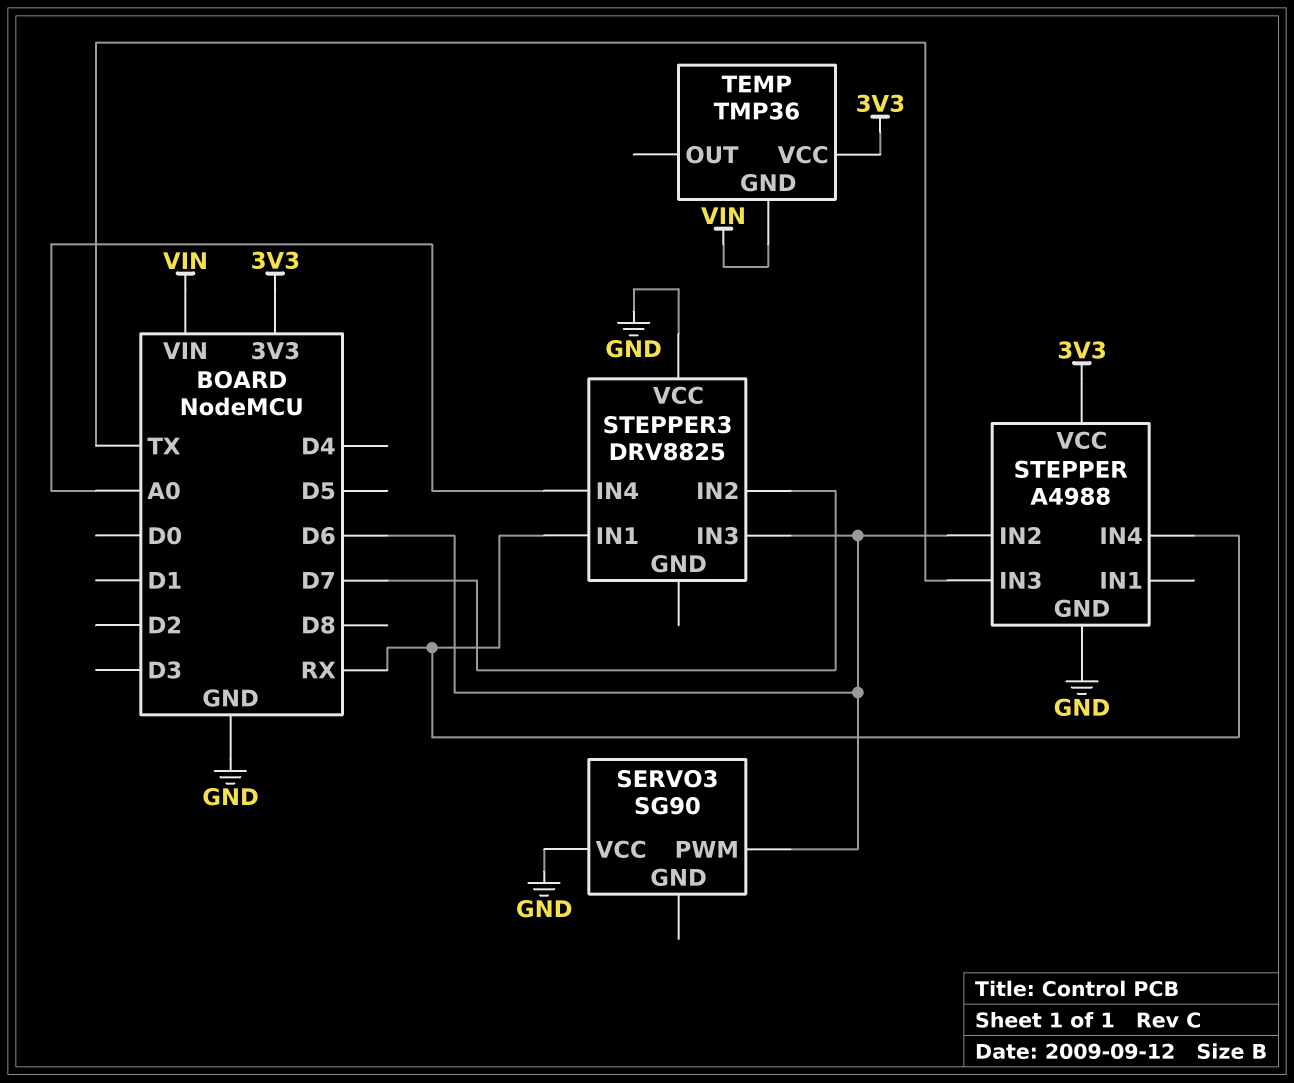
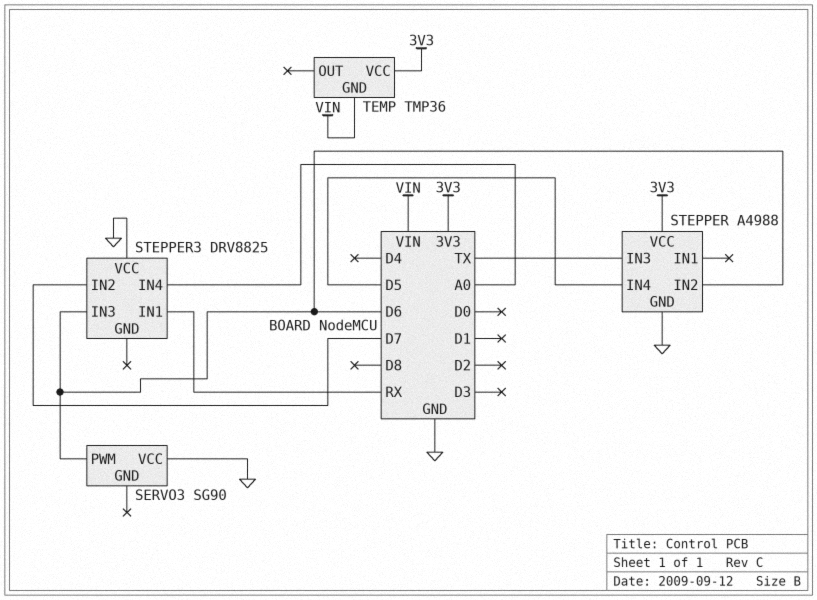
STEPPER pin IN4: RX -> D5

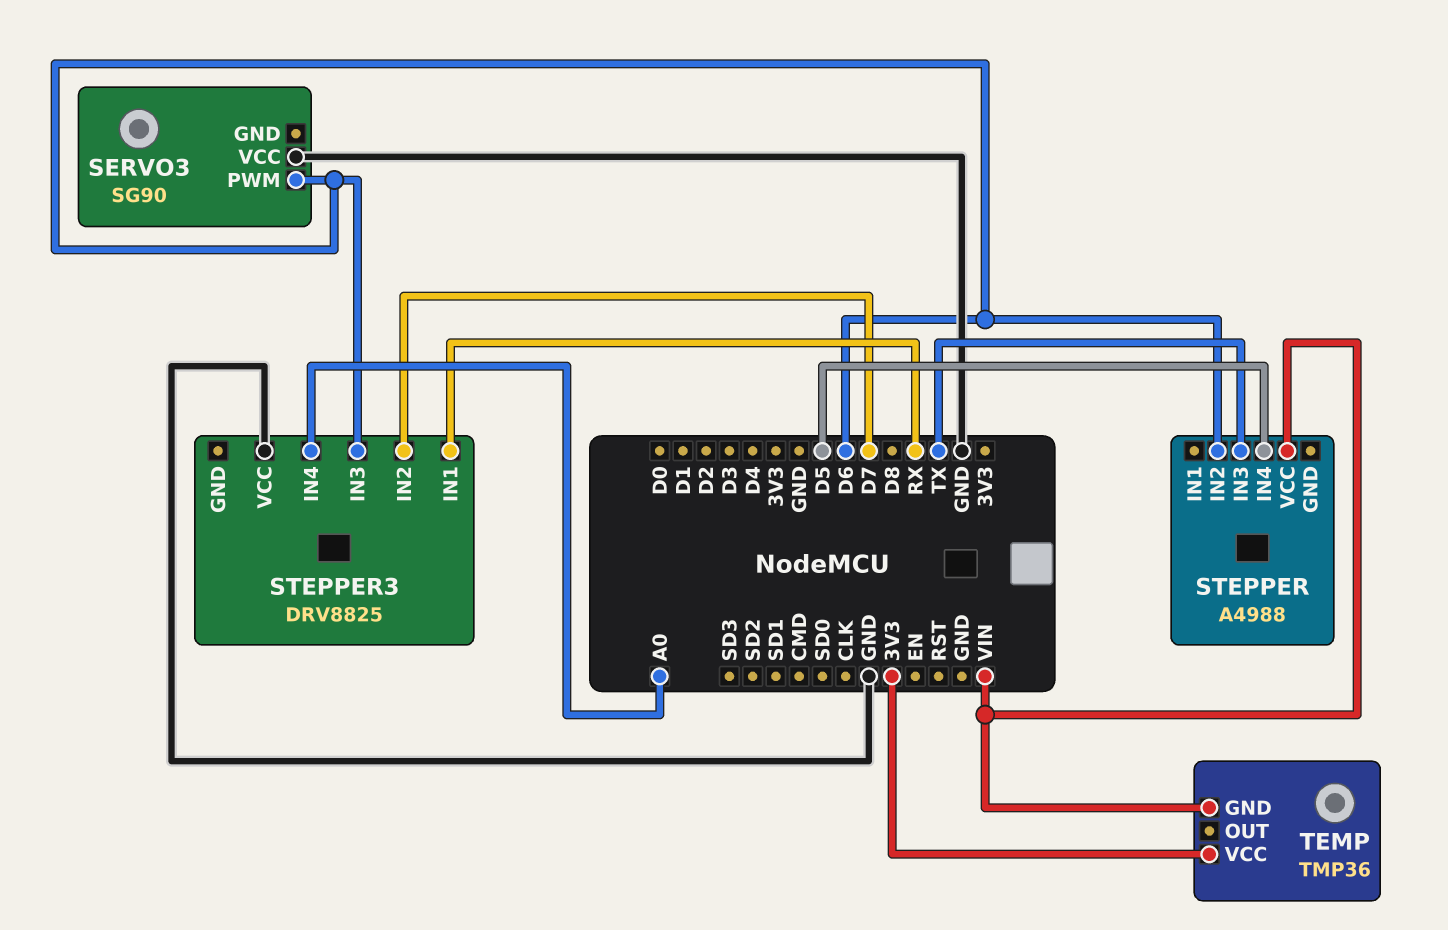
STEPPER pin GND: GND -> none
STEPPER pin VCC: 3V3 -> VIN

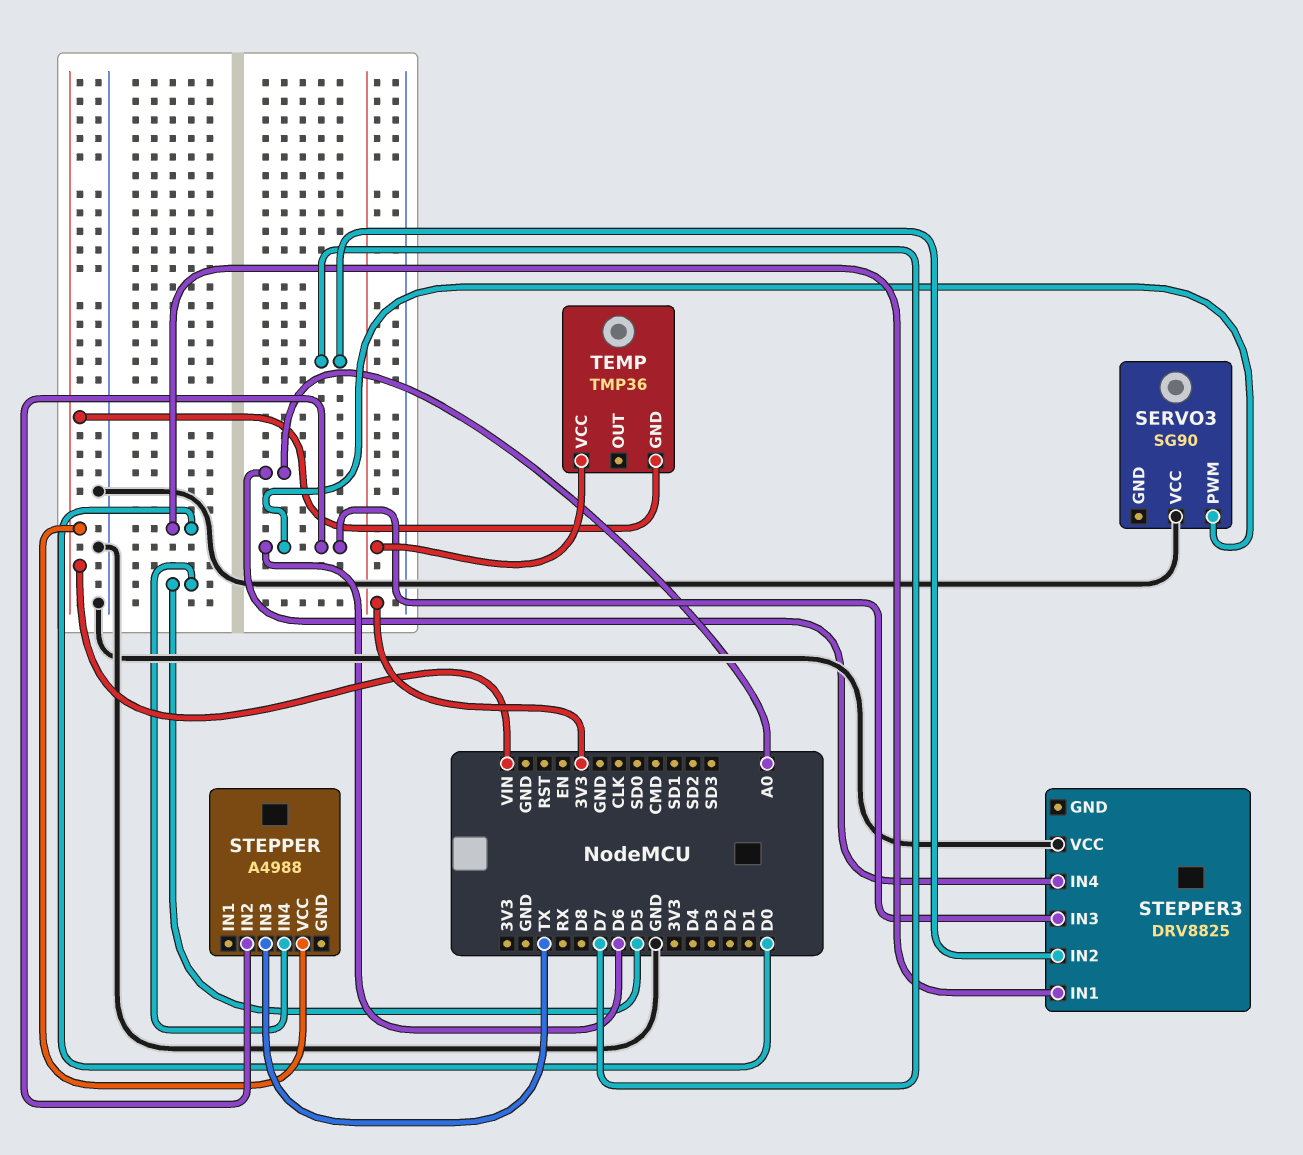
STEPPER3 pin IN1: RX -> D0

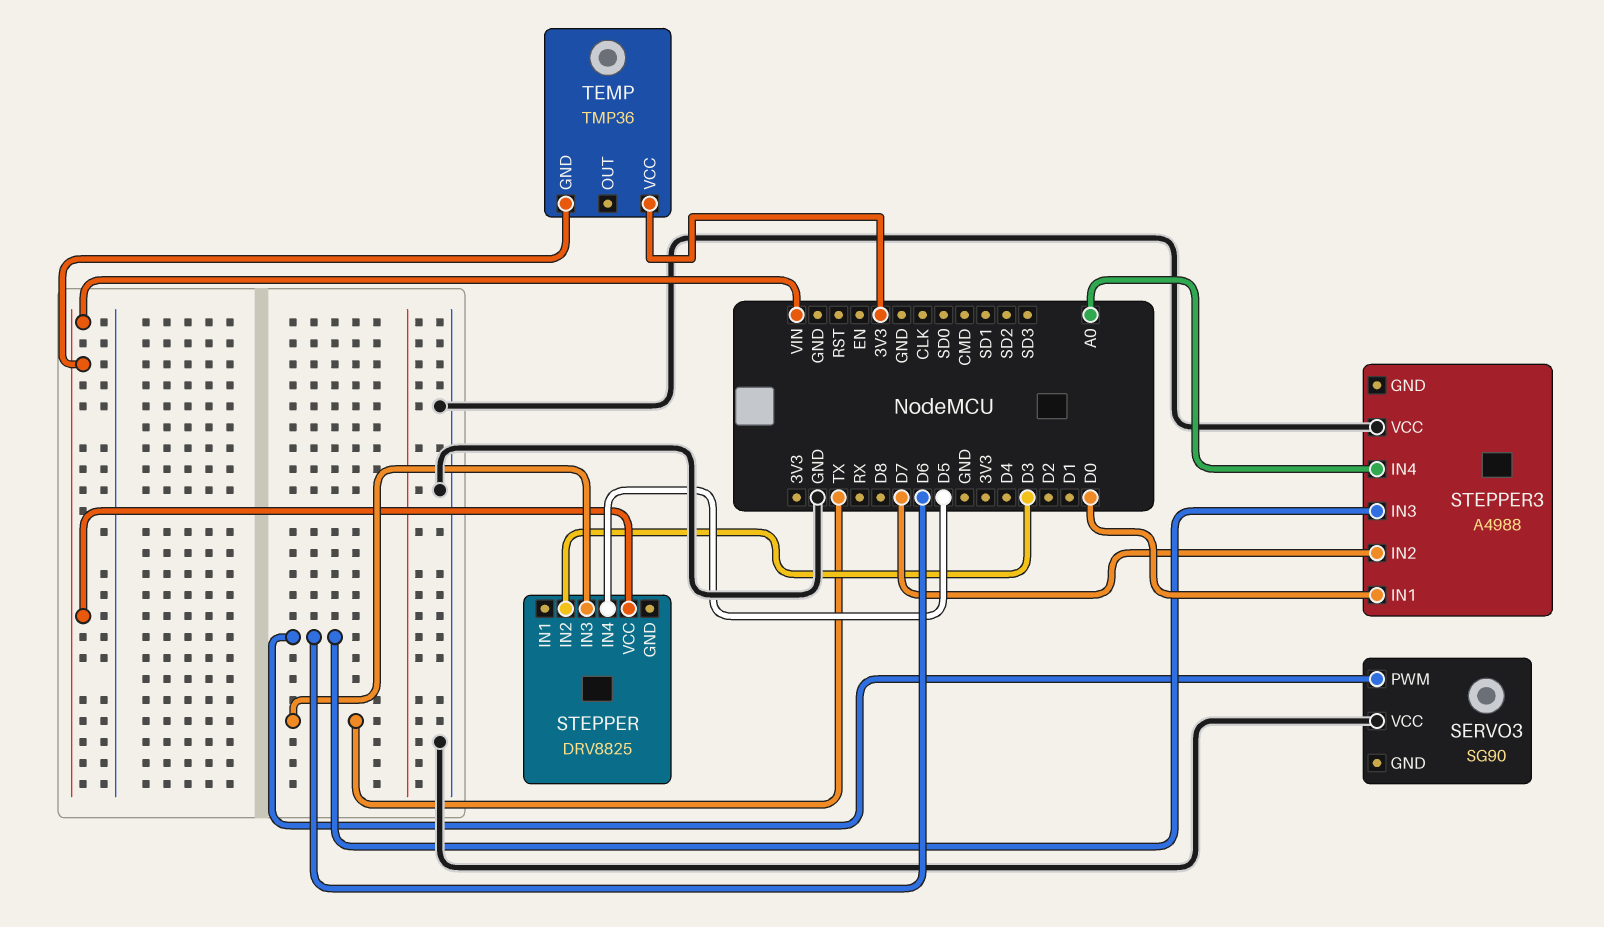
STEPPER: A4988 -> DRV8825
STEPPER pin IN2: D6 -> D3
STEPPER3: DRV8825 -> A4988

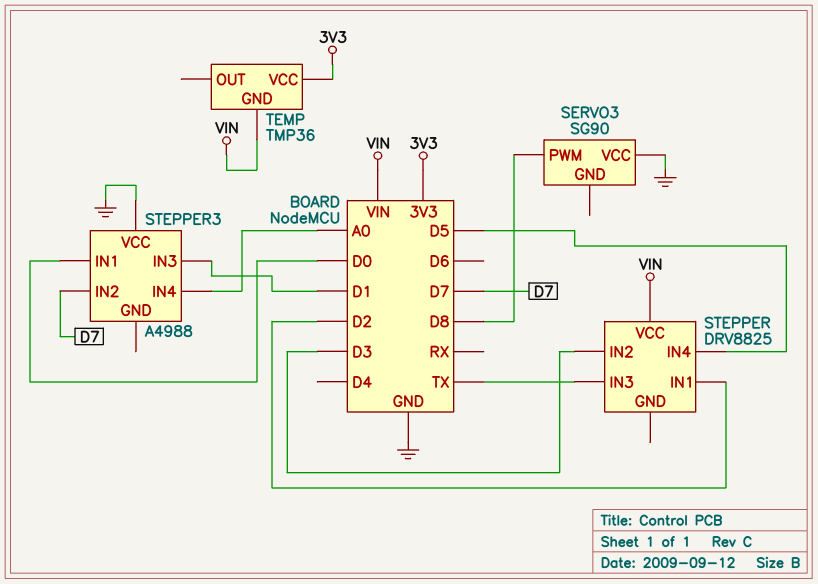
SERVO3 pin PWM: D6 -> D8
STEPPER pin IN1: none -> D2
STEPPER3 pin IN3: D6 -> D1

